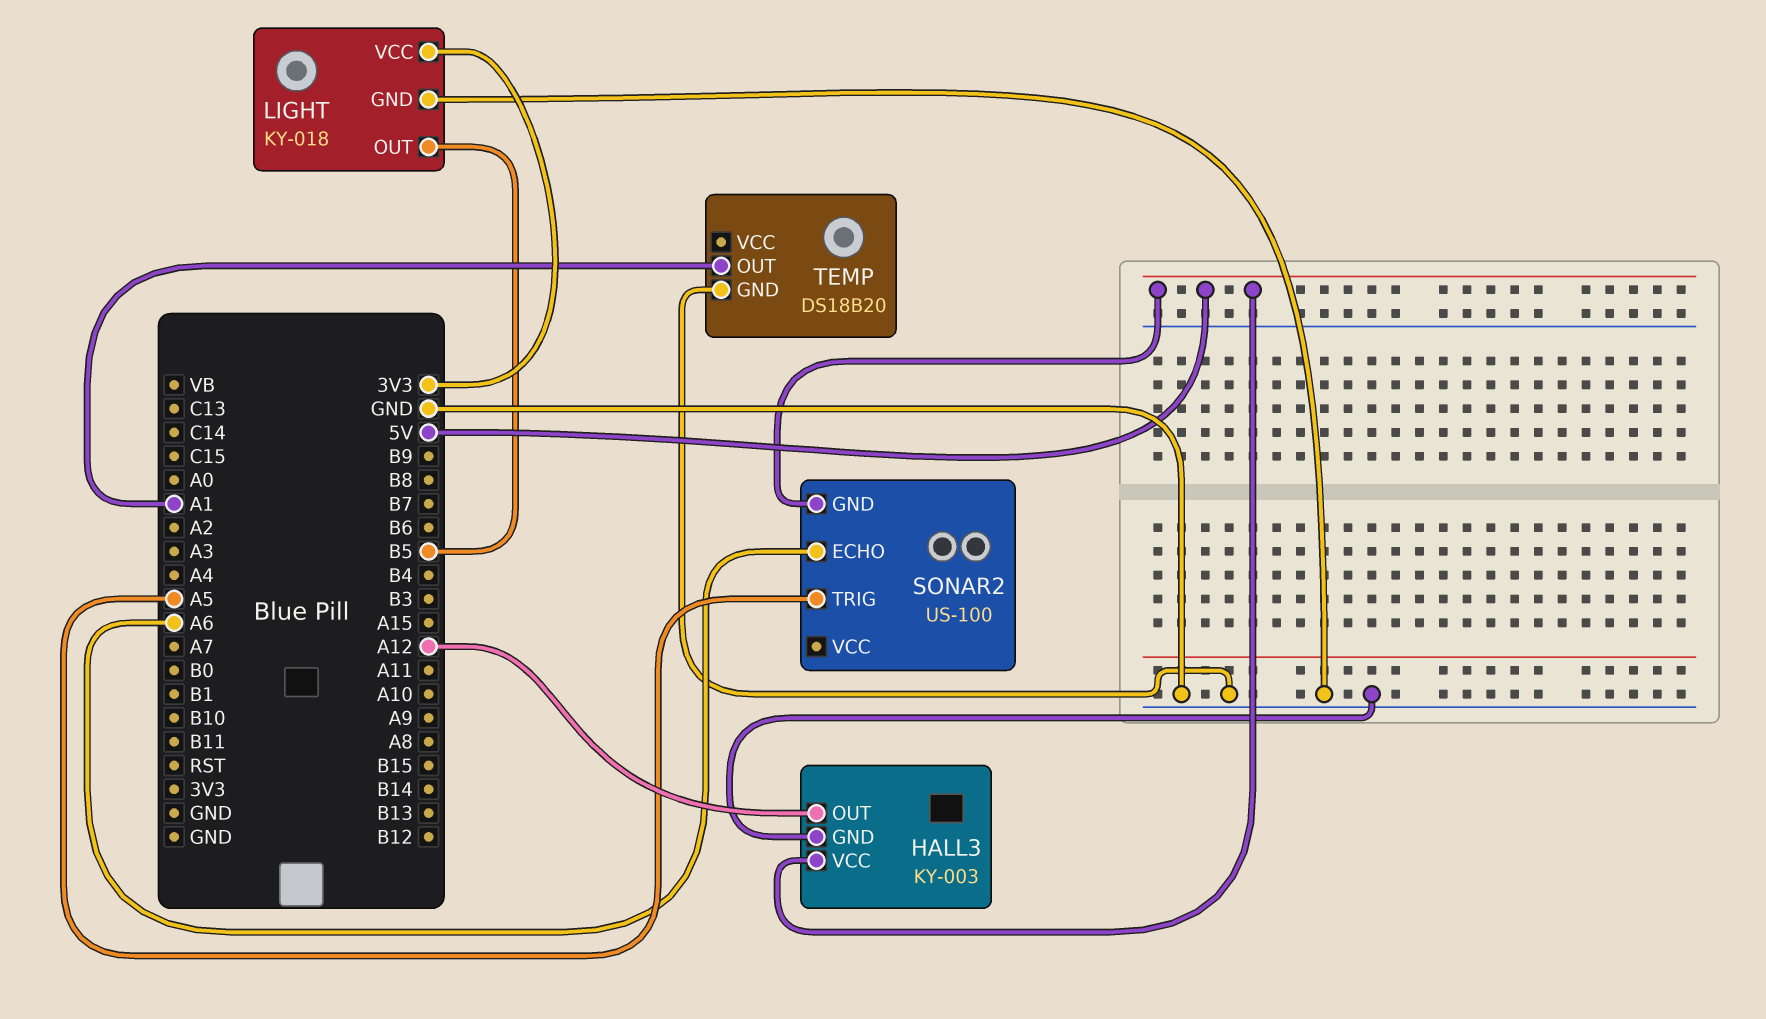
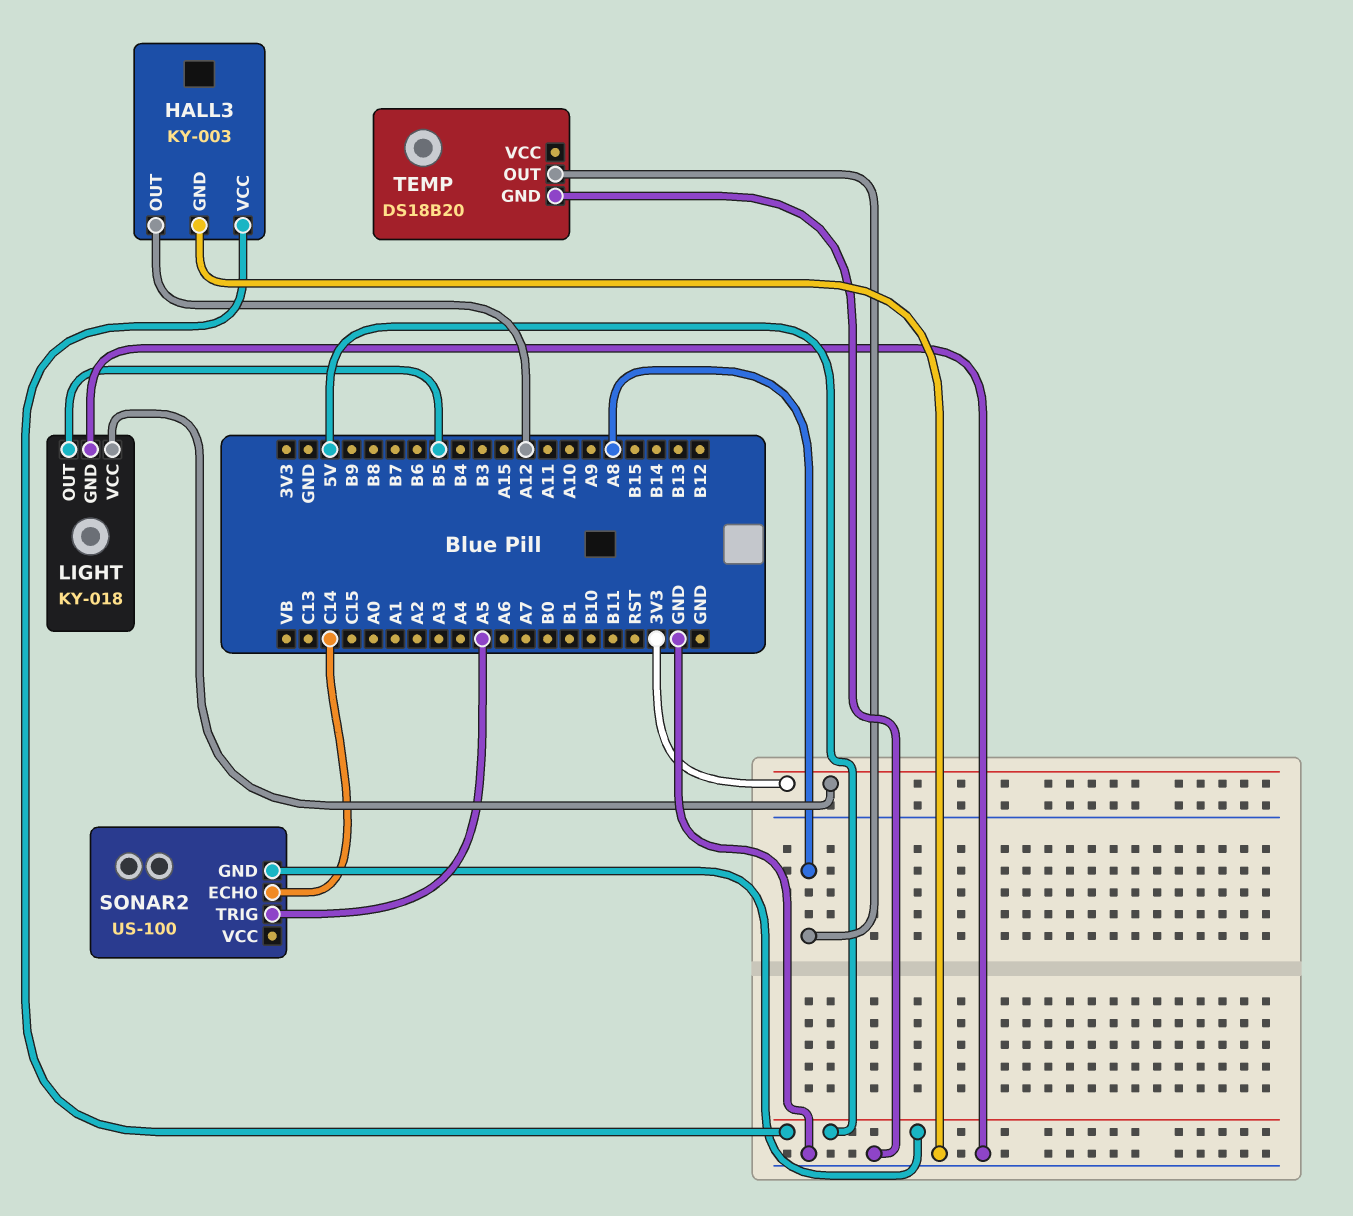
SONAR2 pin ECHO: A6 -> C14
TEMP pin OUT: A1 -> A8

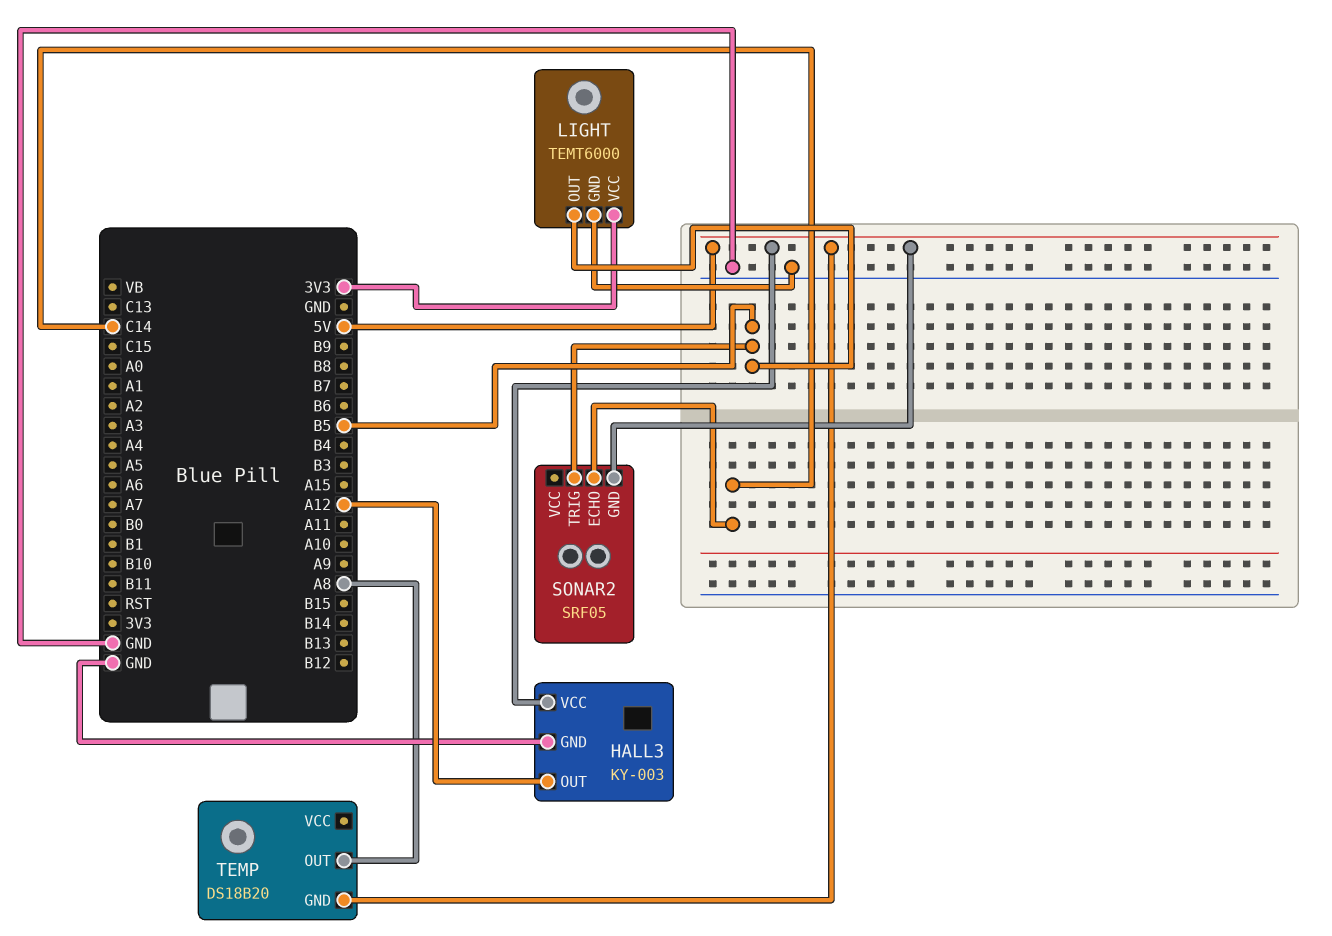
LIGHT: KY-018 -> TEMT6000
SONAR2: US-100 -> SRF05
SONAR2 pin TRIG: A5 -> B5
TEMP pin GND: GND -> 5V

